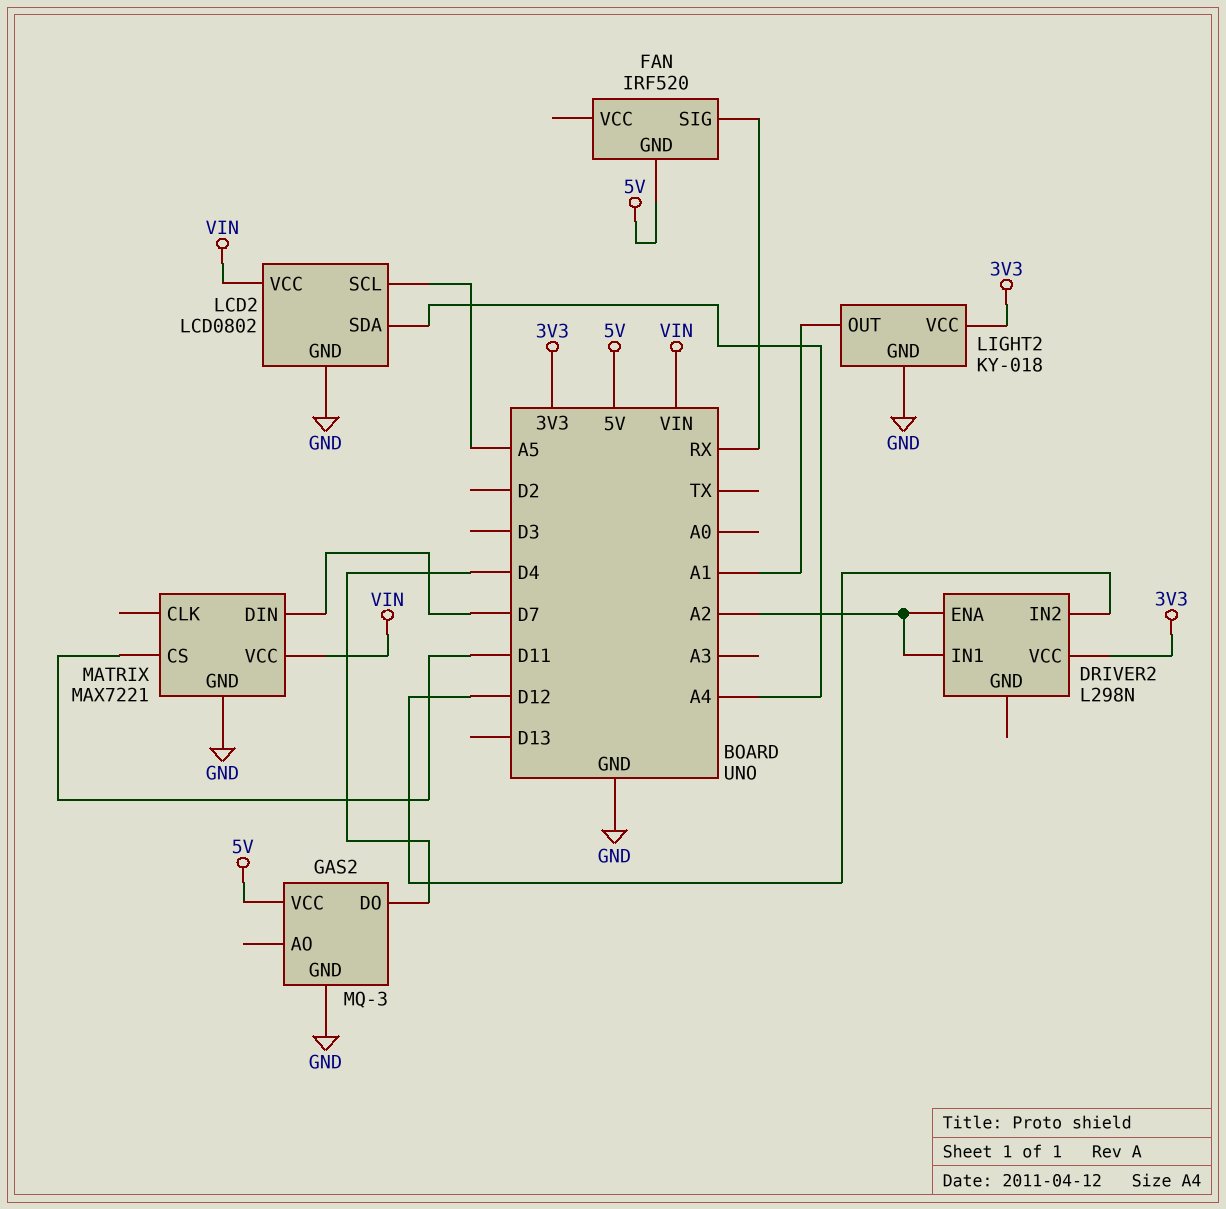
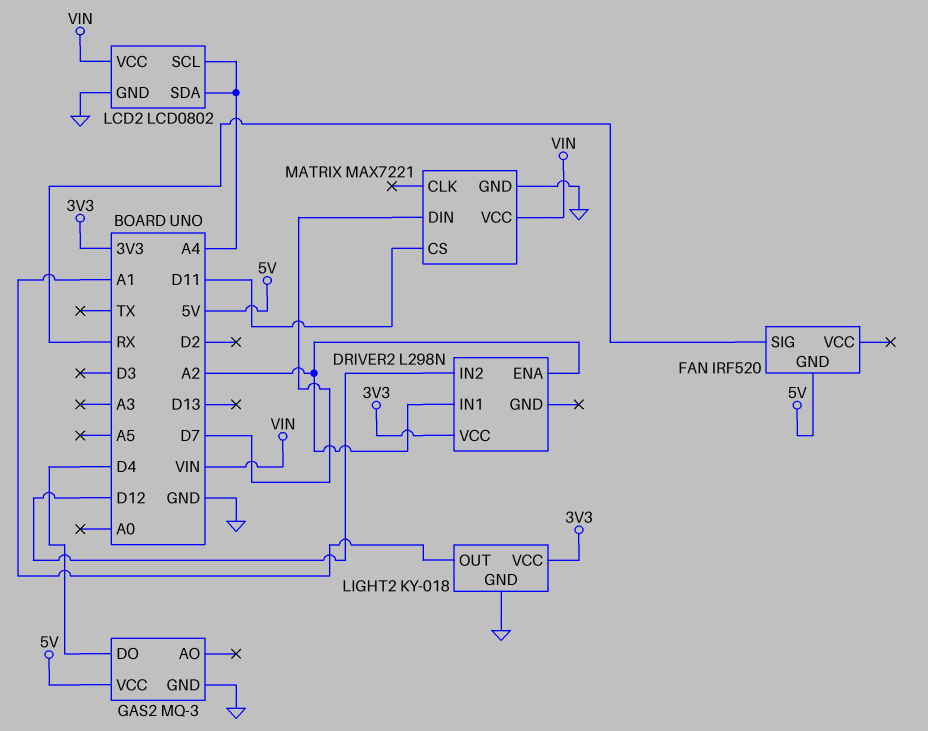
LCD2 pin SCL: A5 -> A4

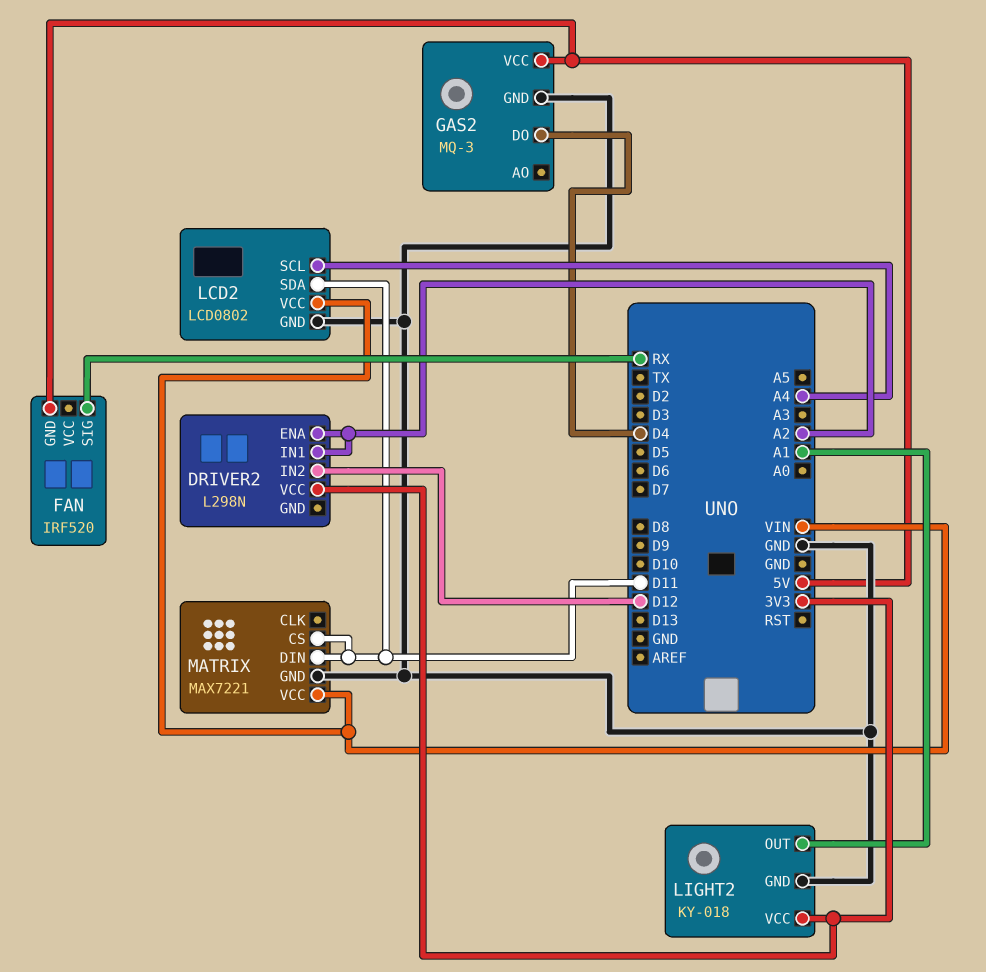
LCD2 pin SDA: A4 -> D11
MATRIX pin DIN: D7 -> D11

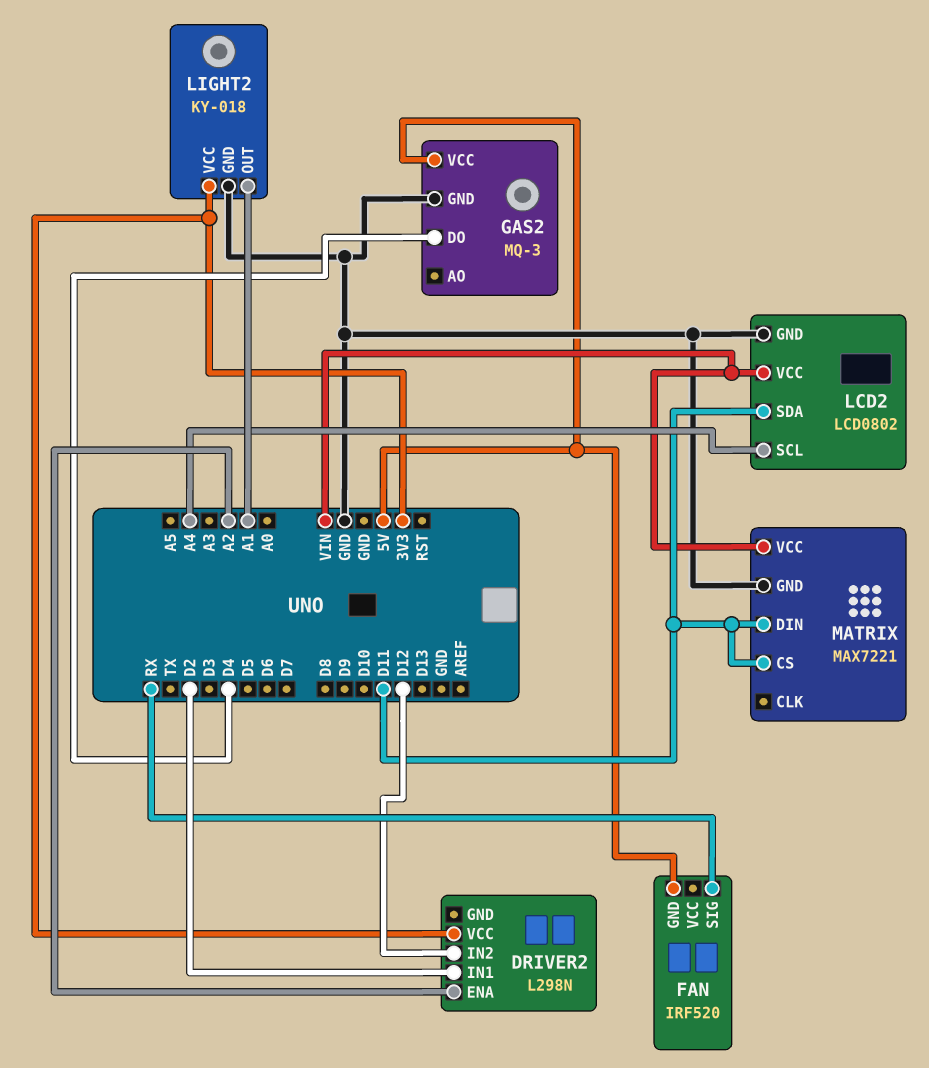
DRIVER2 pin IN1: A2 -> D2

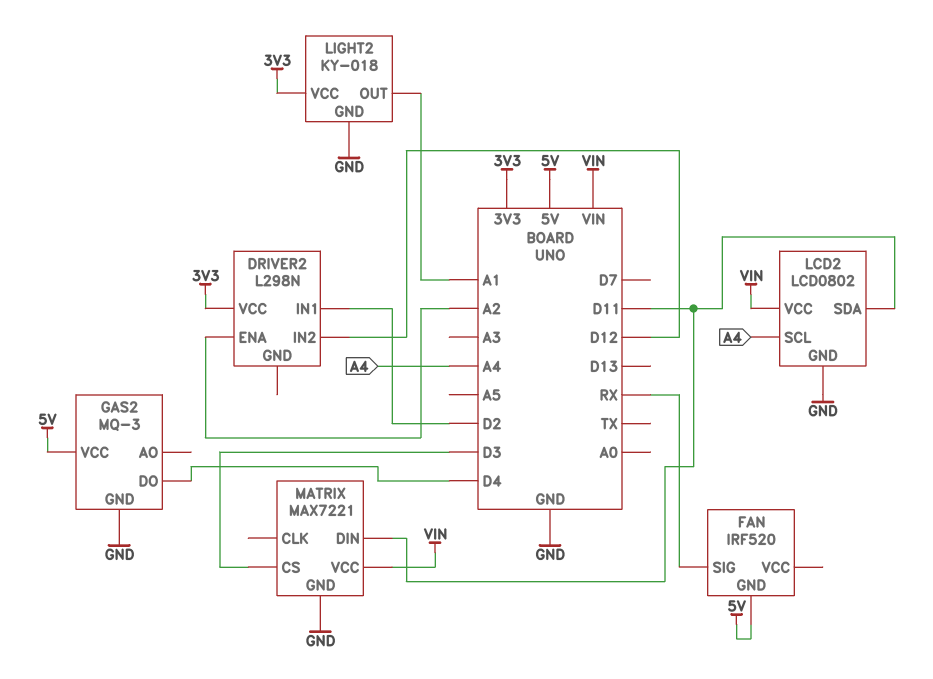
MATRIX pin CS: D11 -> D3

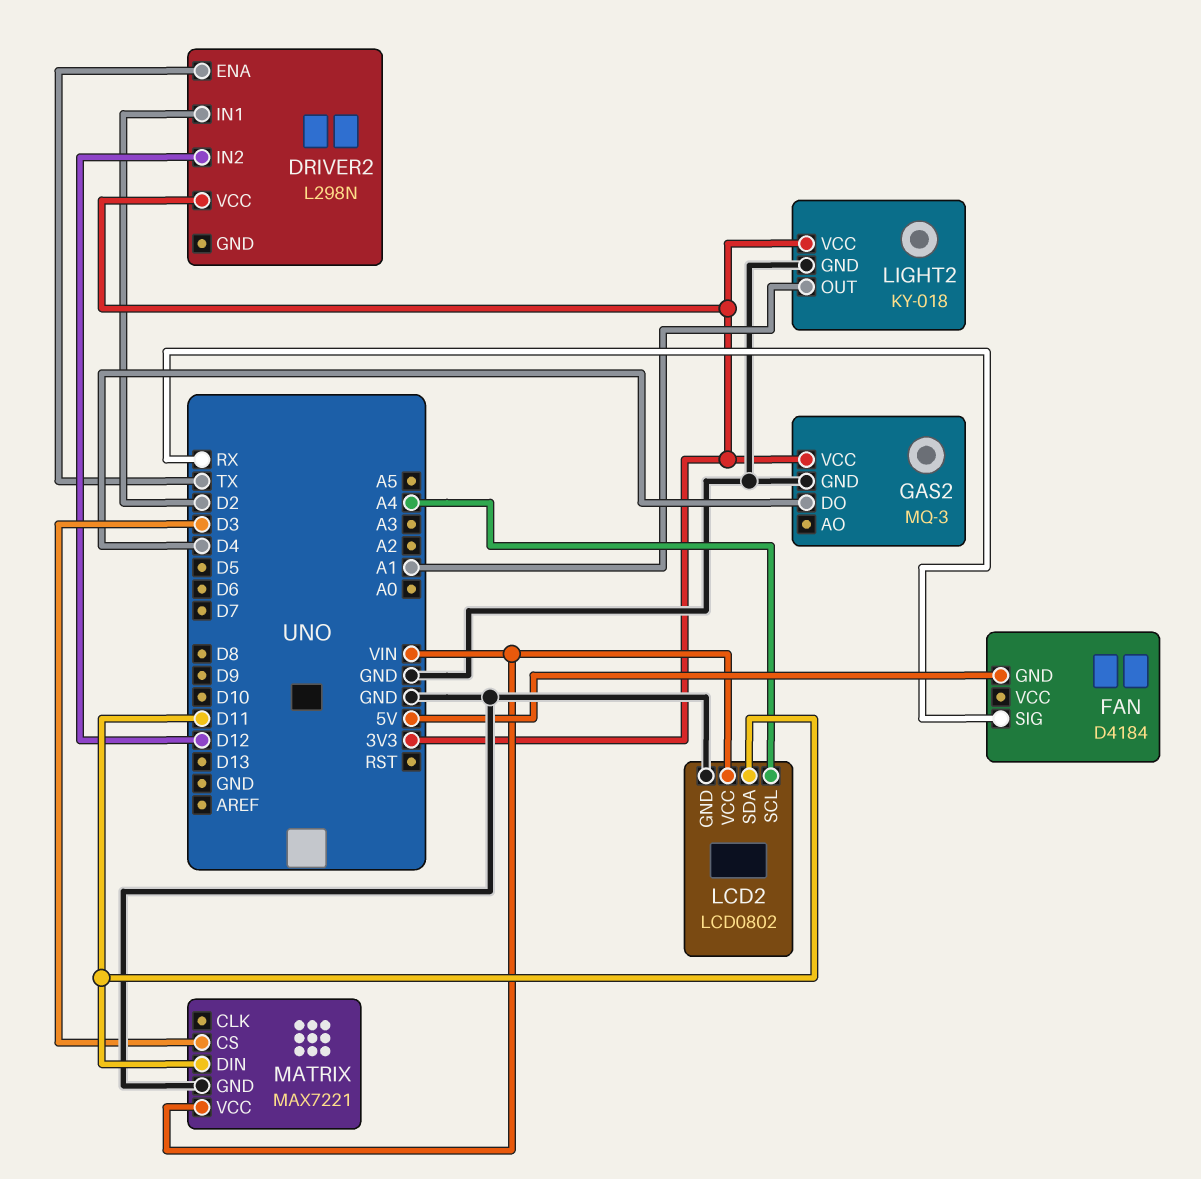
DRIVER2 pin ENA: A2 -> TX
FAN: IRF520 -> D4184
GAS2 pin VCC: 5V -> 3V3

